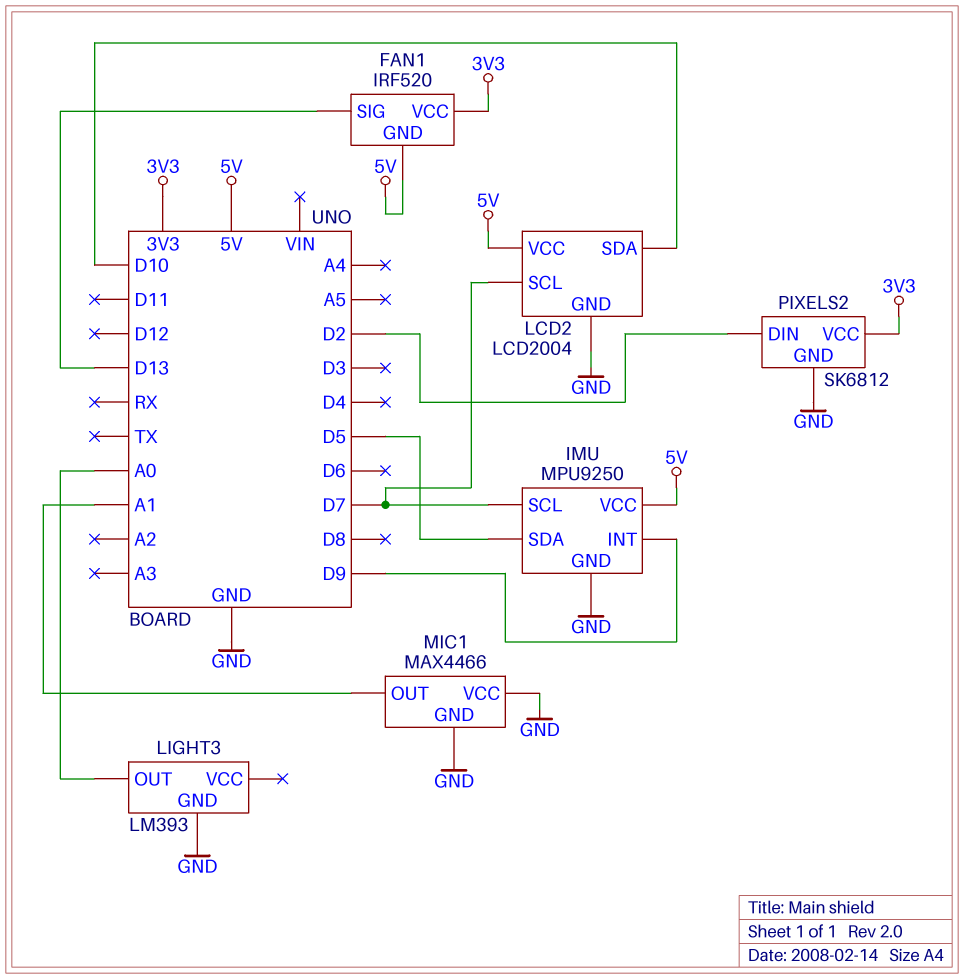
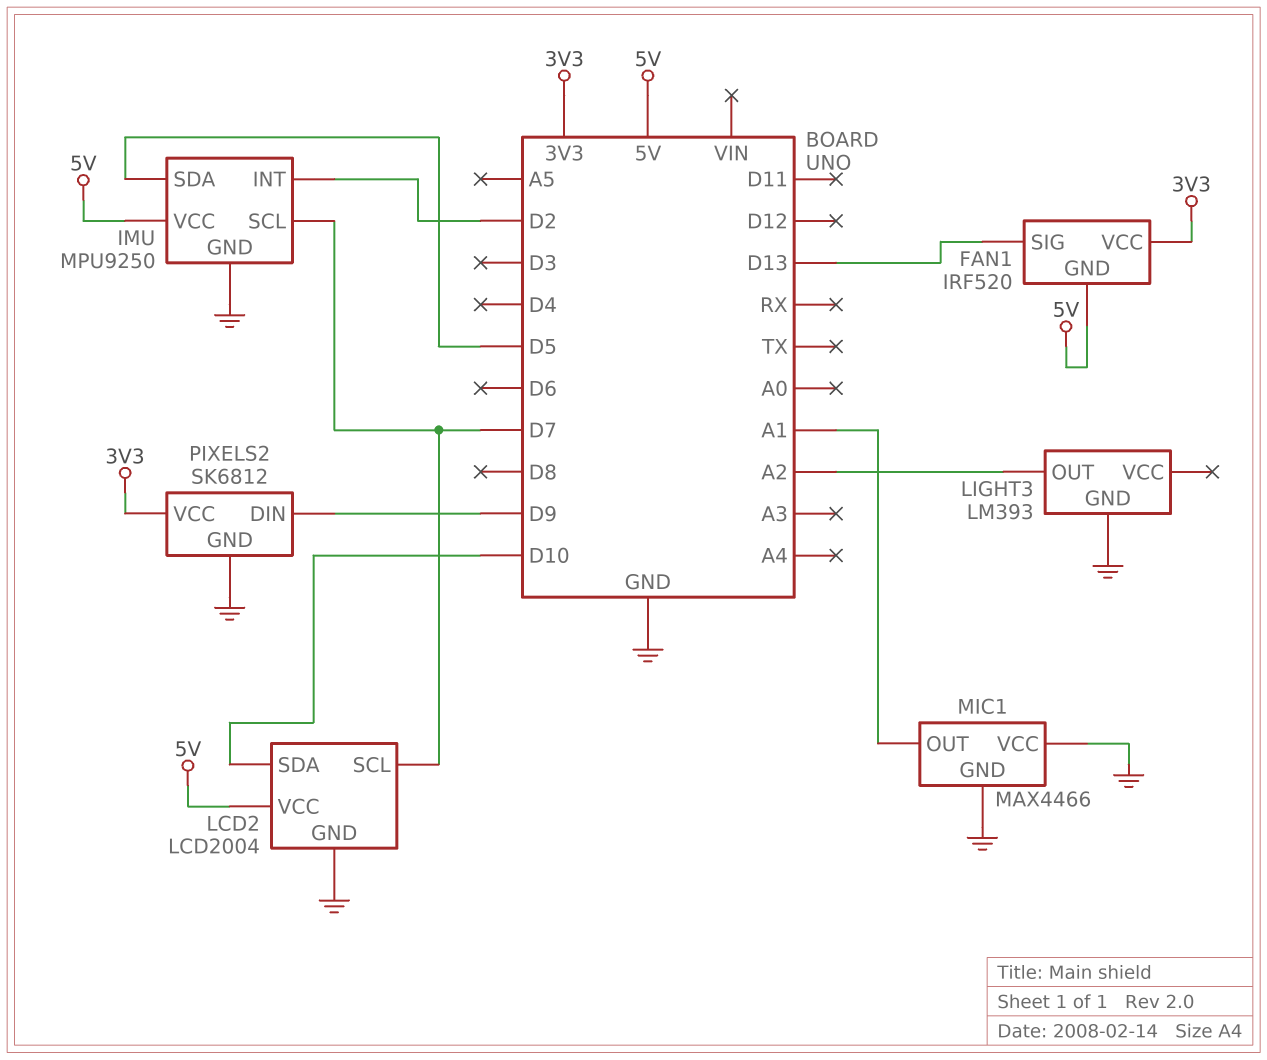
IMU pin INT: D9 -> D2
LIGHT3 pin OUT: A0 -> A2
PIXELS2 pin DIN: D2 -> D9

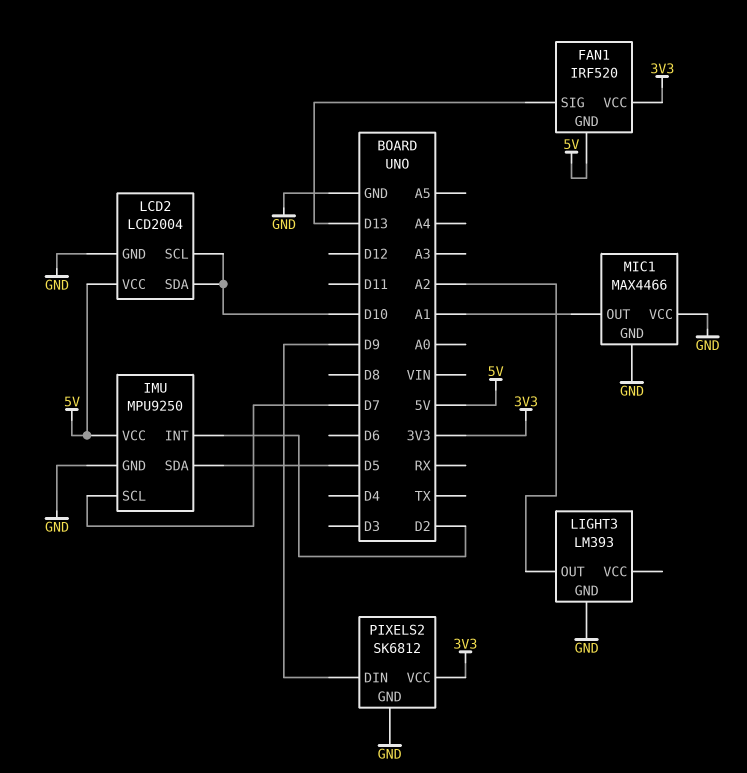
LCD2 pin SCL: D7 -> D10

